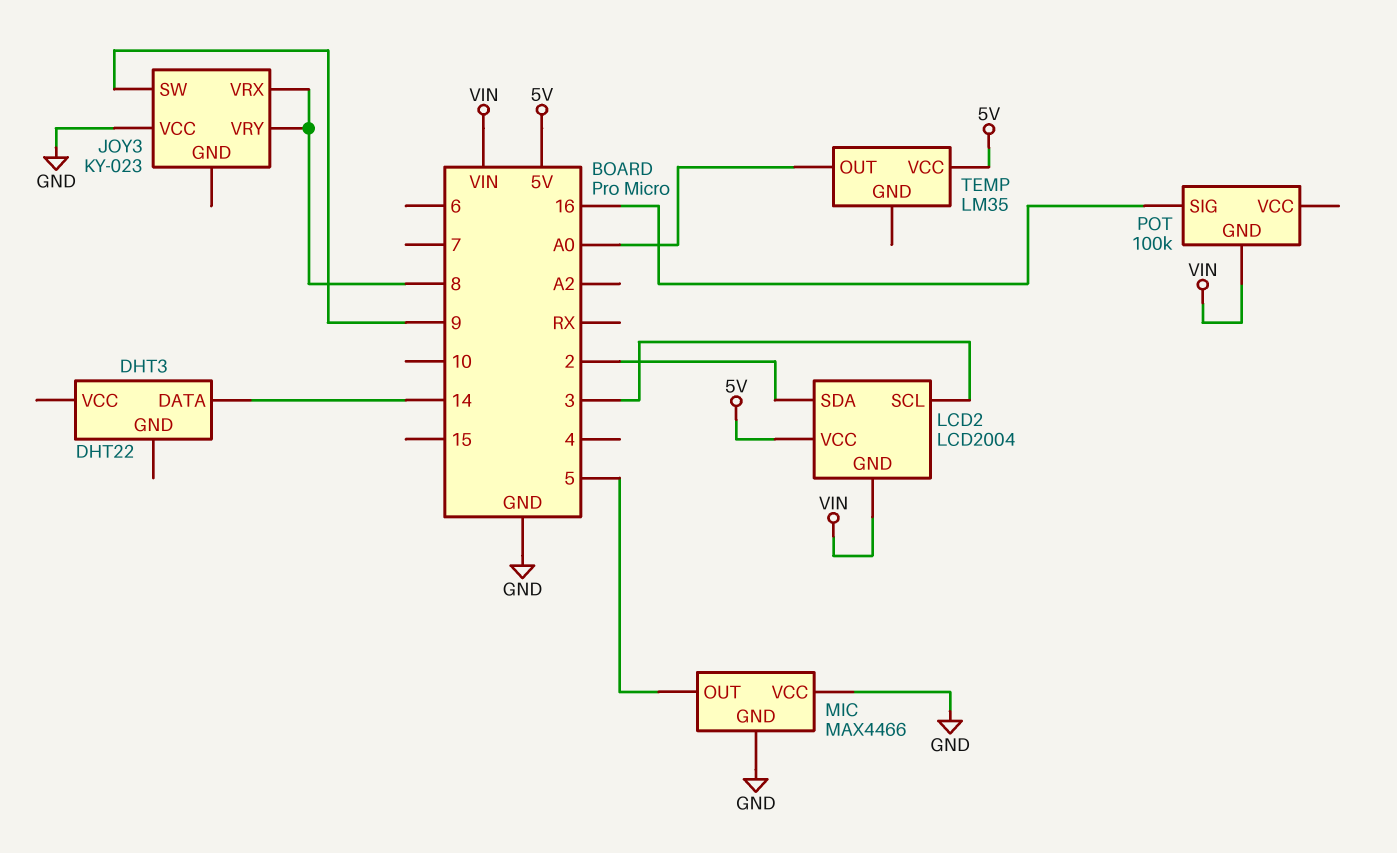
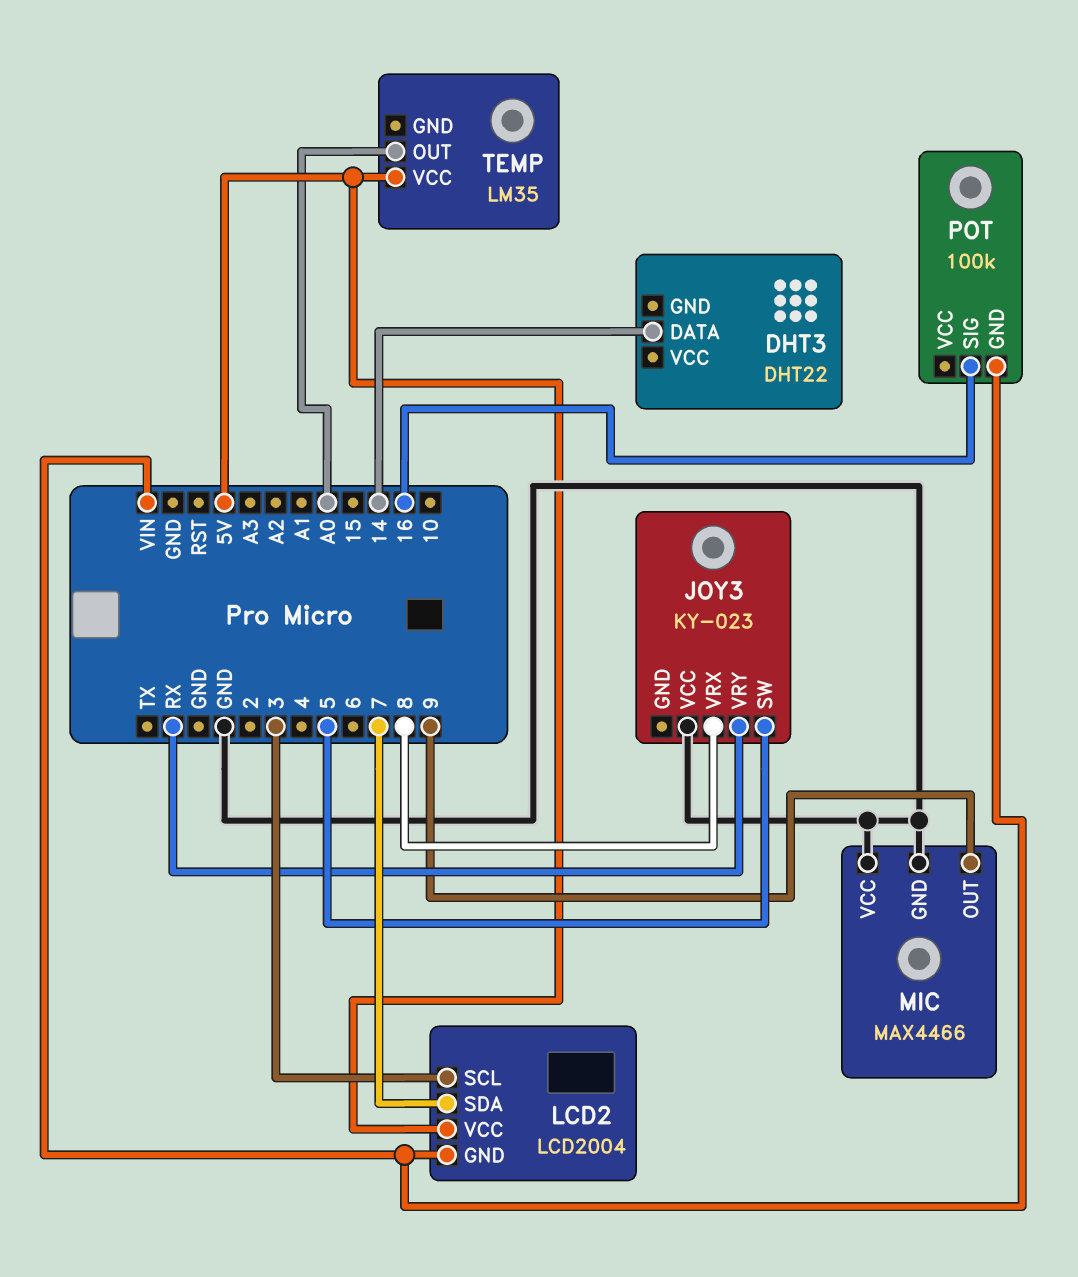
JOY3 pin SW: 9 -> 5
JOY3 pin VRY: 8 -> RX
LCD2 pin SDA: 2 -> 7
MIC pin OUT: 5 -> 9

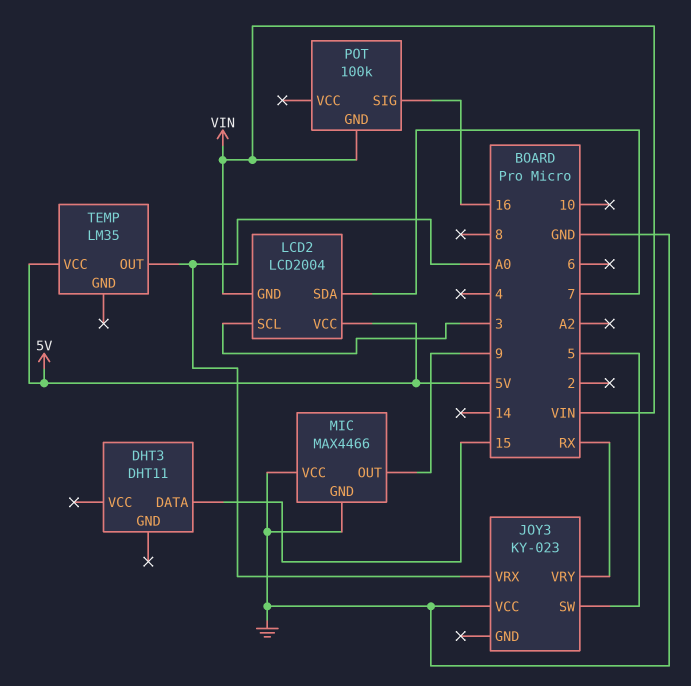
DHT3: DHT22 -> DHT11
DHT3 pin DATA: 14 -> 15
JOY3 pin VRX: 8 -> A0

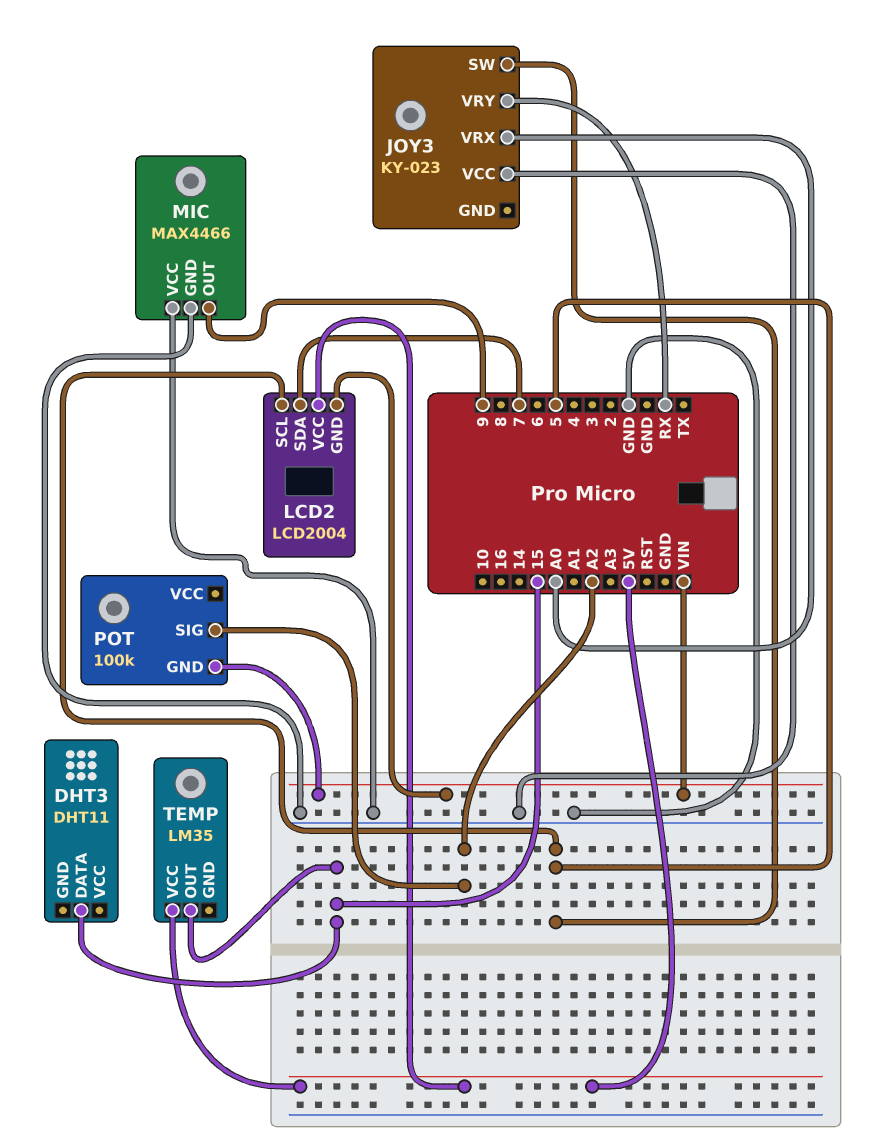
LCD2 pin SCL: 3 -> 5
POT pin SIG: 16 -> A2
TEMP pin OUT: A0 -> 15

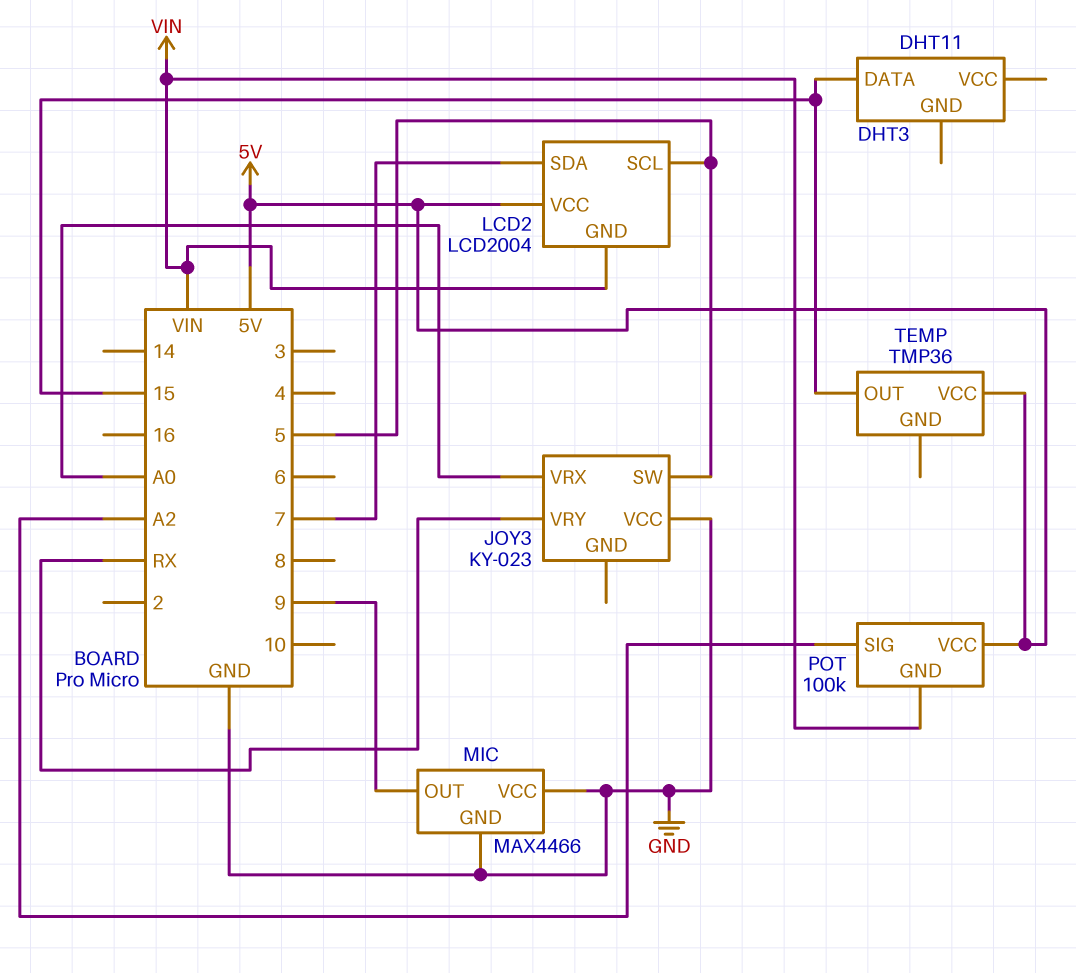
POT pin VCC: none -> 5V
TEMP: LM35 -> TMP36

